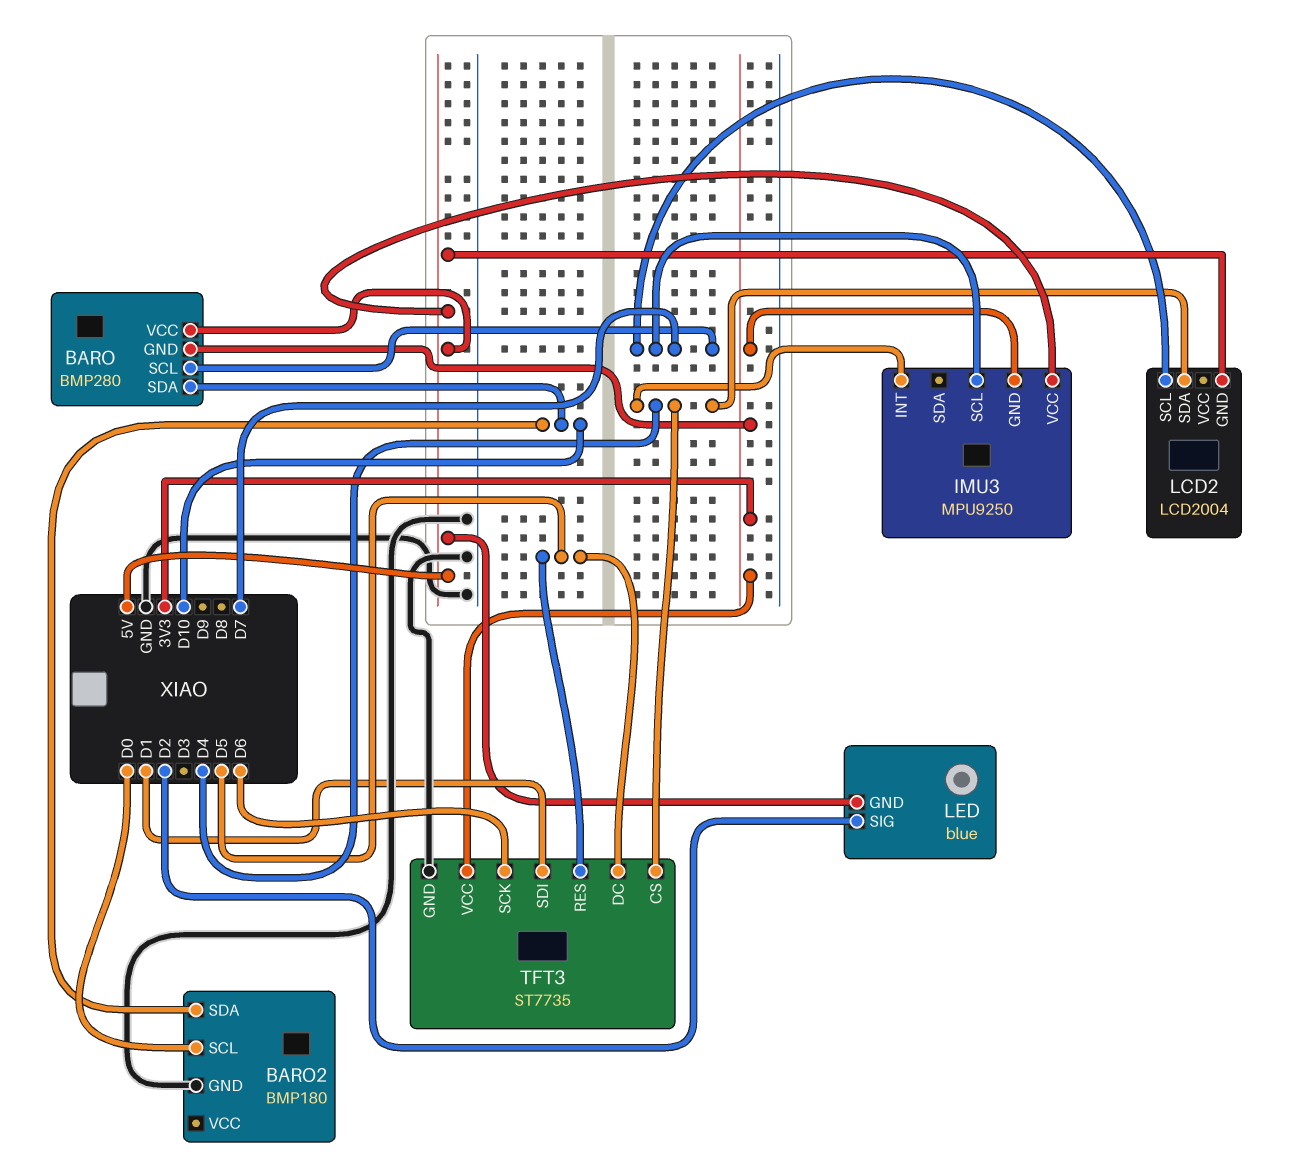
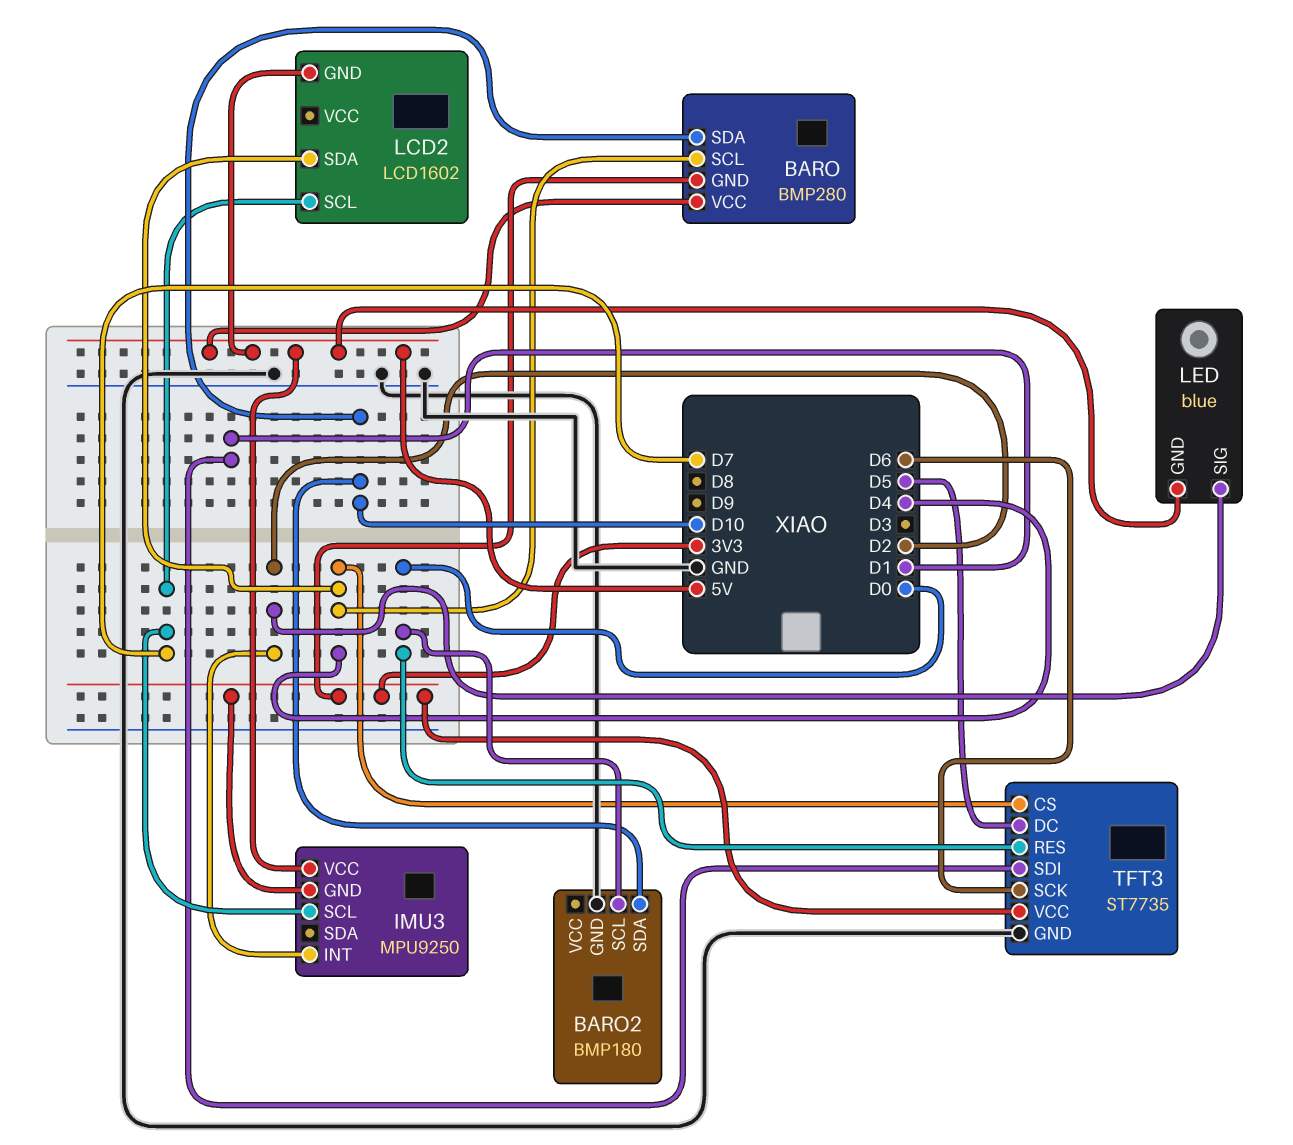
BARO pin SCL: D7 -> D4
IMU3 pin INT: D4 -> D2
LCD2: LCD2004 -> LCD1602
TFT3 pin RES: D5 -> D0

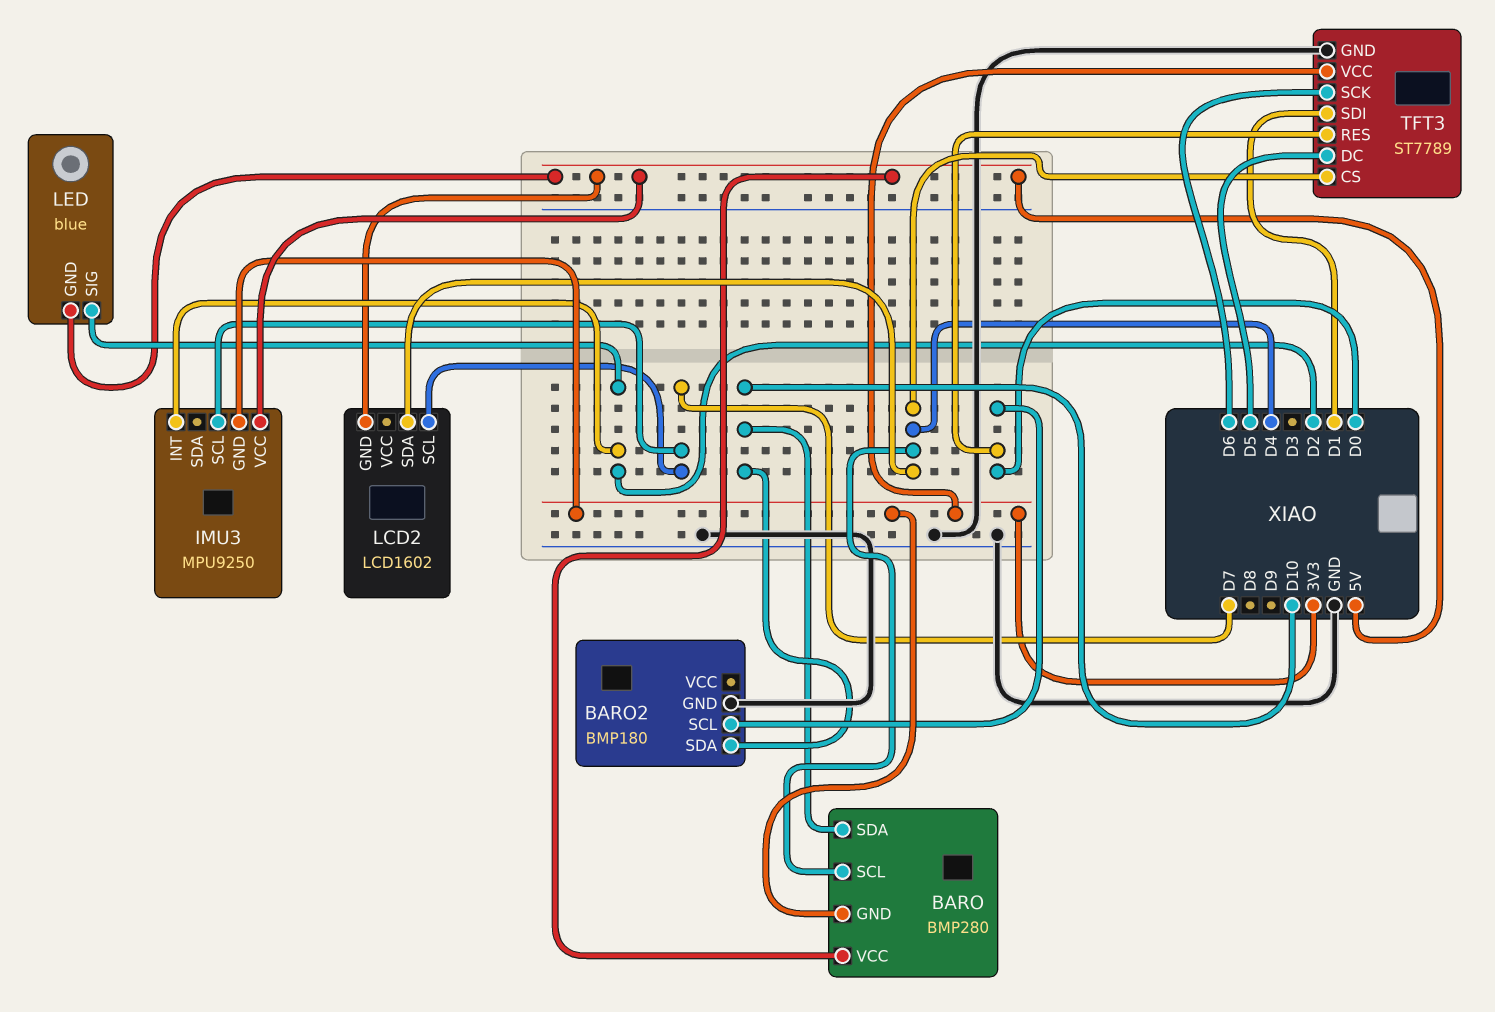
TFT3: ST7735 -> ST7789

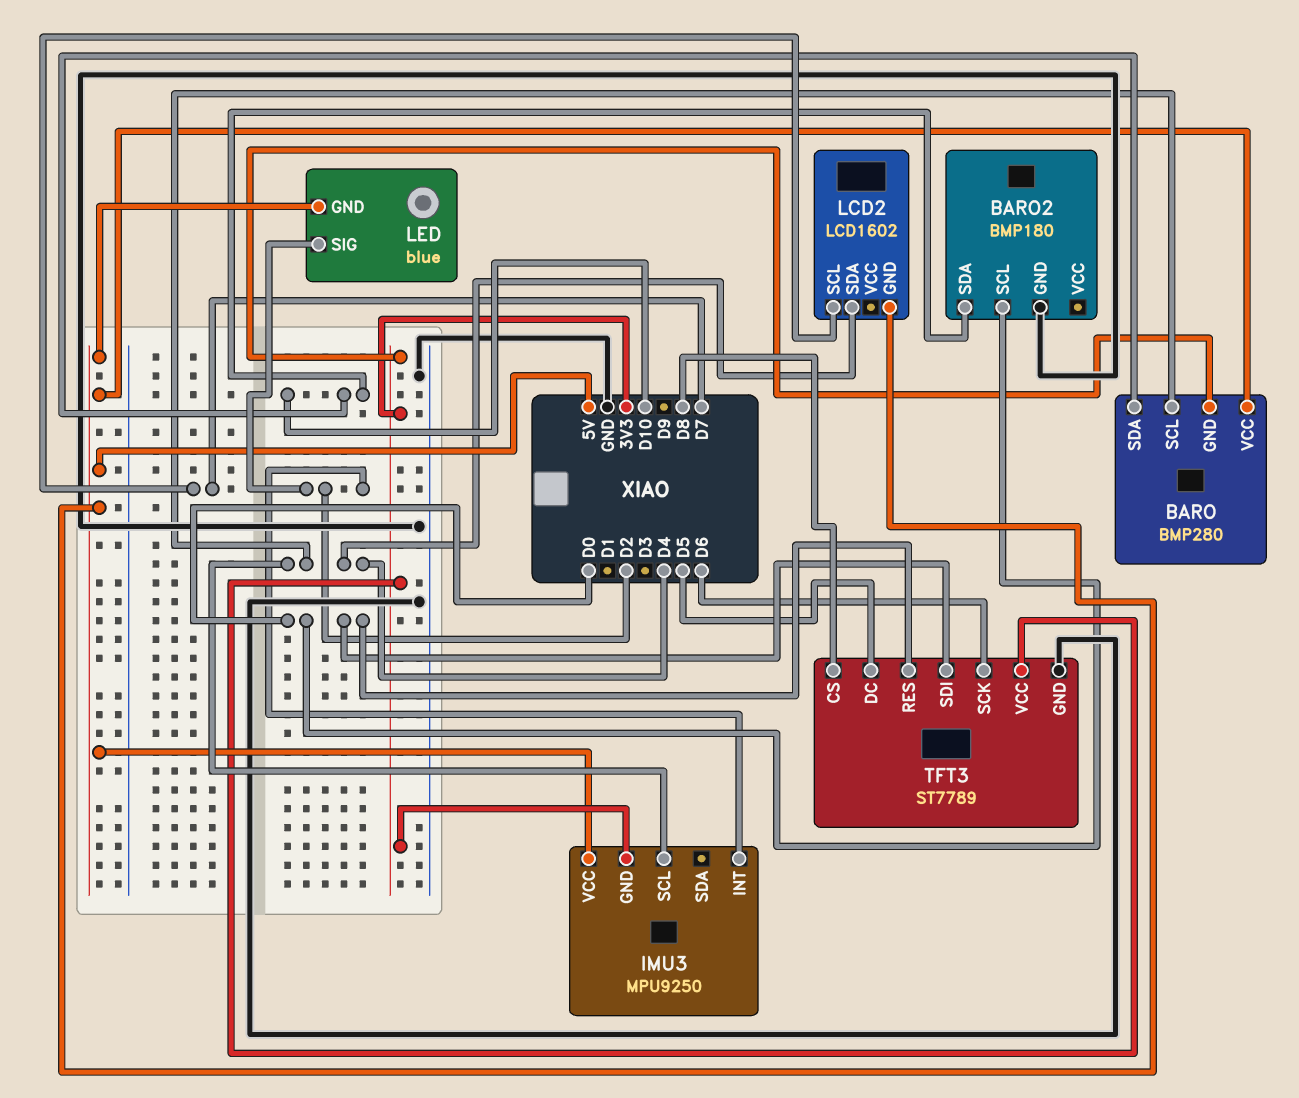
IMU3 pin SCL: D7 -> D4
TFT3 pin CS: D4 -> D8
TFT3 pin SDI: D1 -> D0

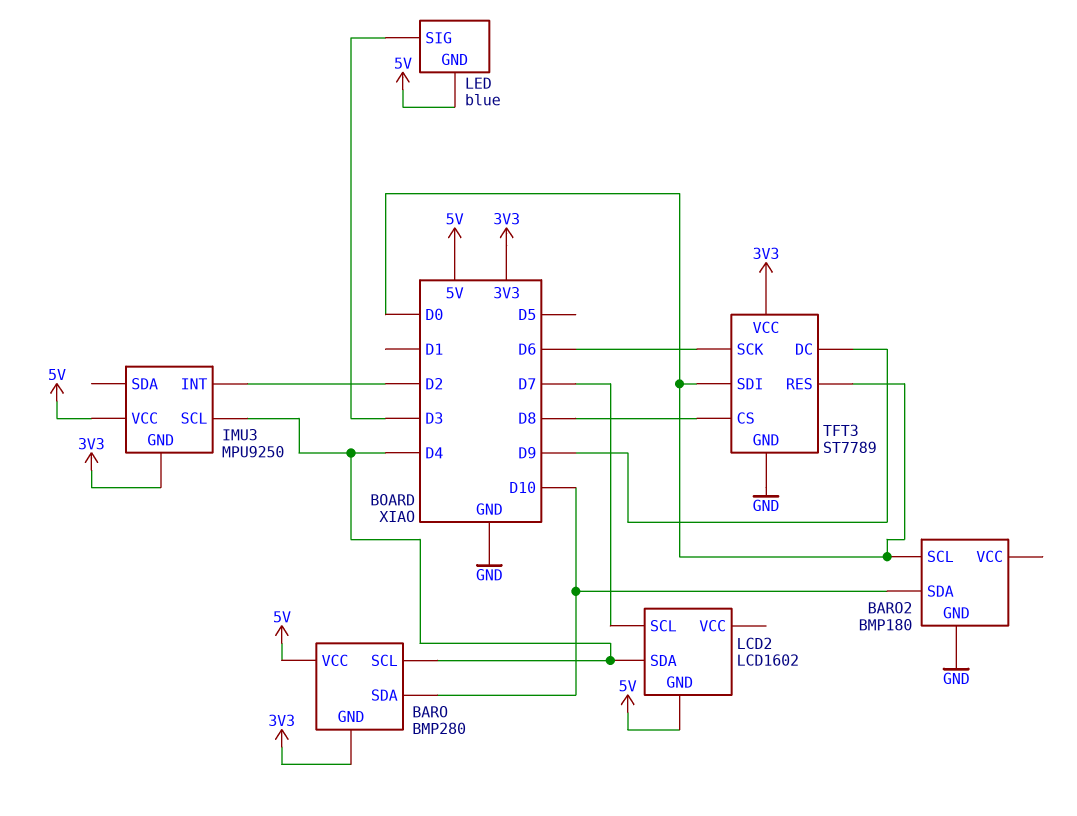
LED pin SIG: D2 -> D3
TFT3 pin DC: D5 -> D9

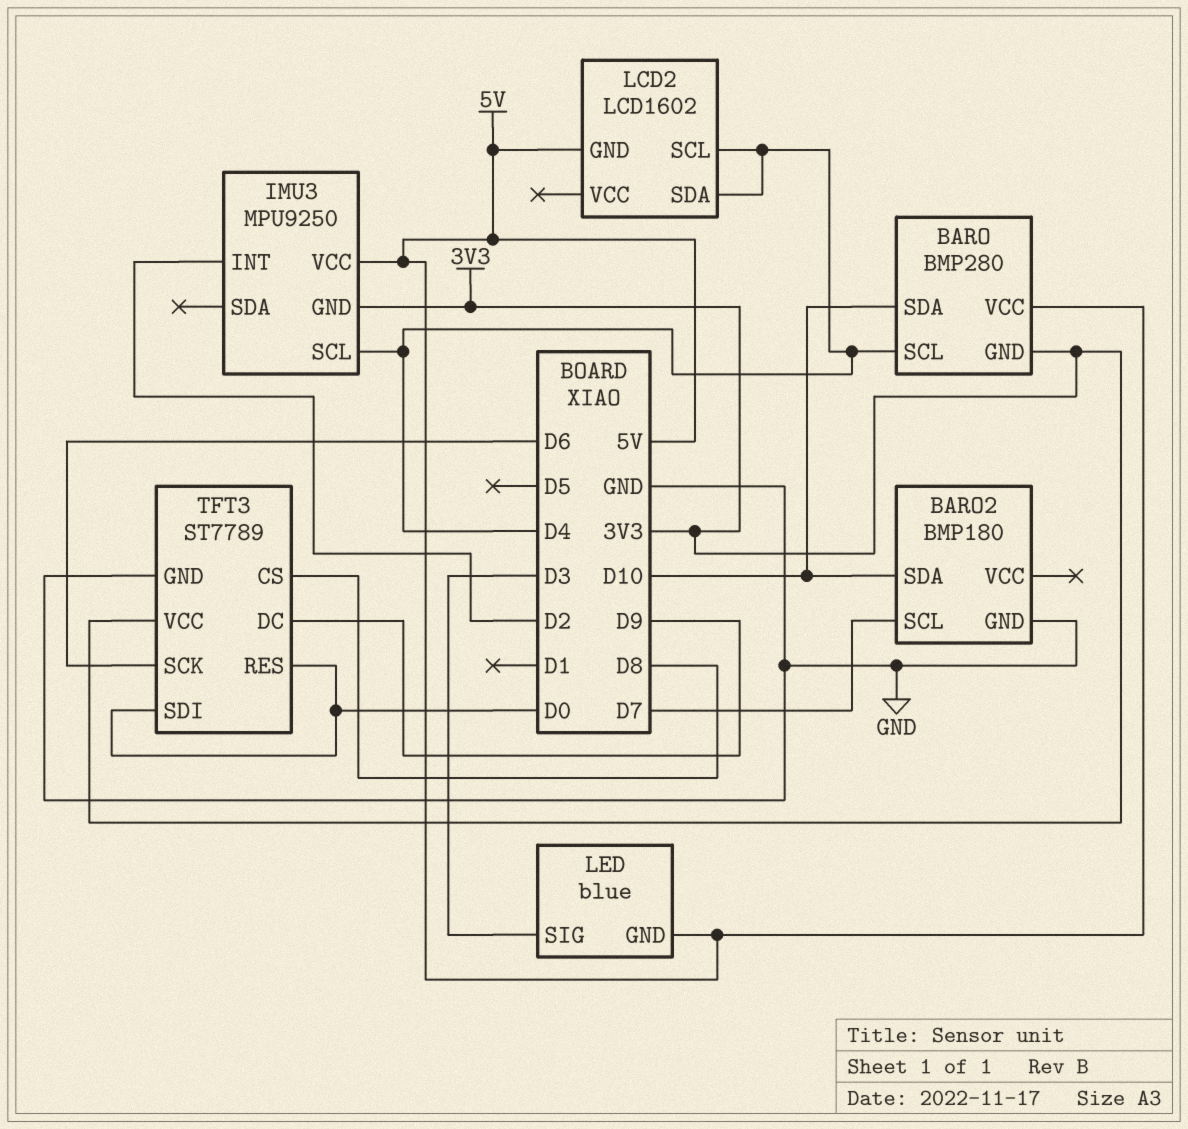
BARO2 pin SCL: D0 -> D7
LCD2 pin SCL: D7 -> D4

